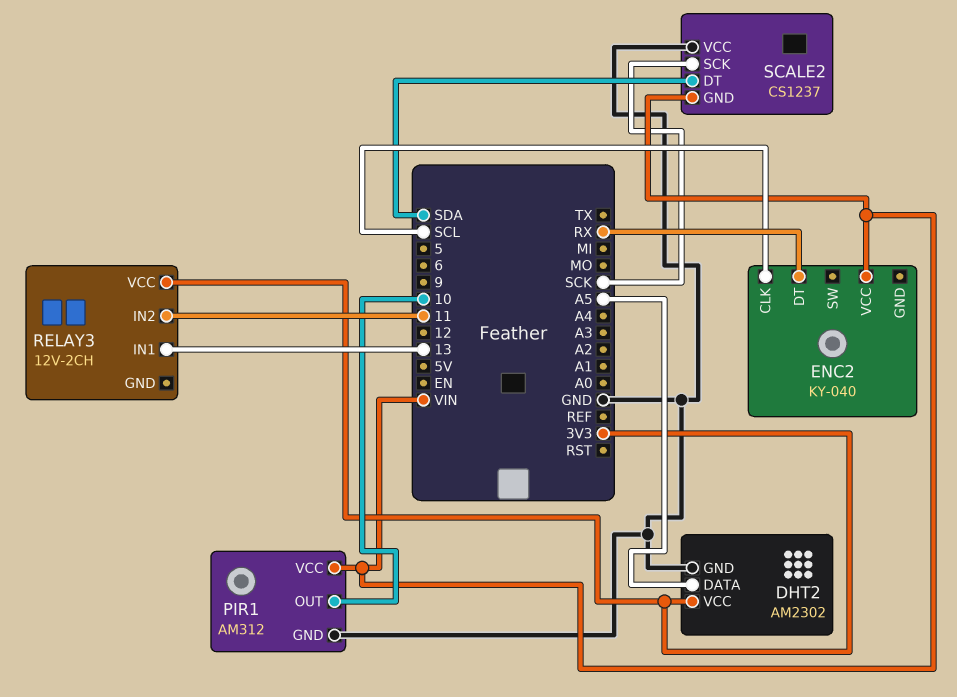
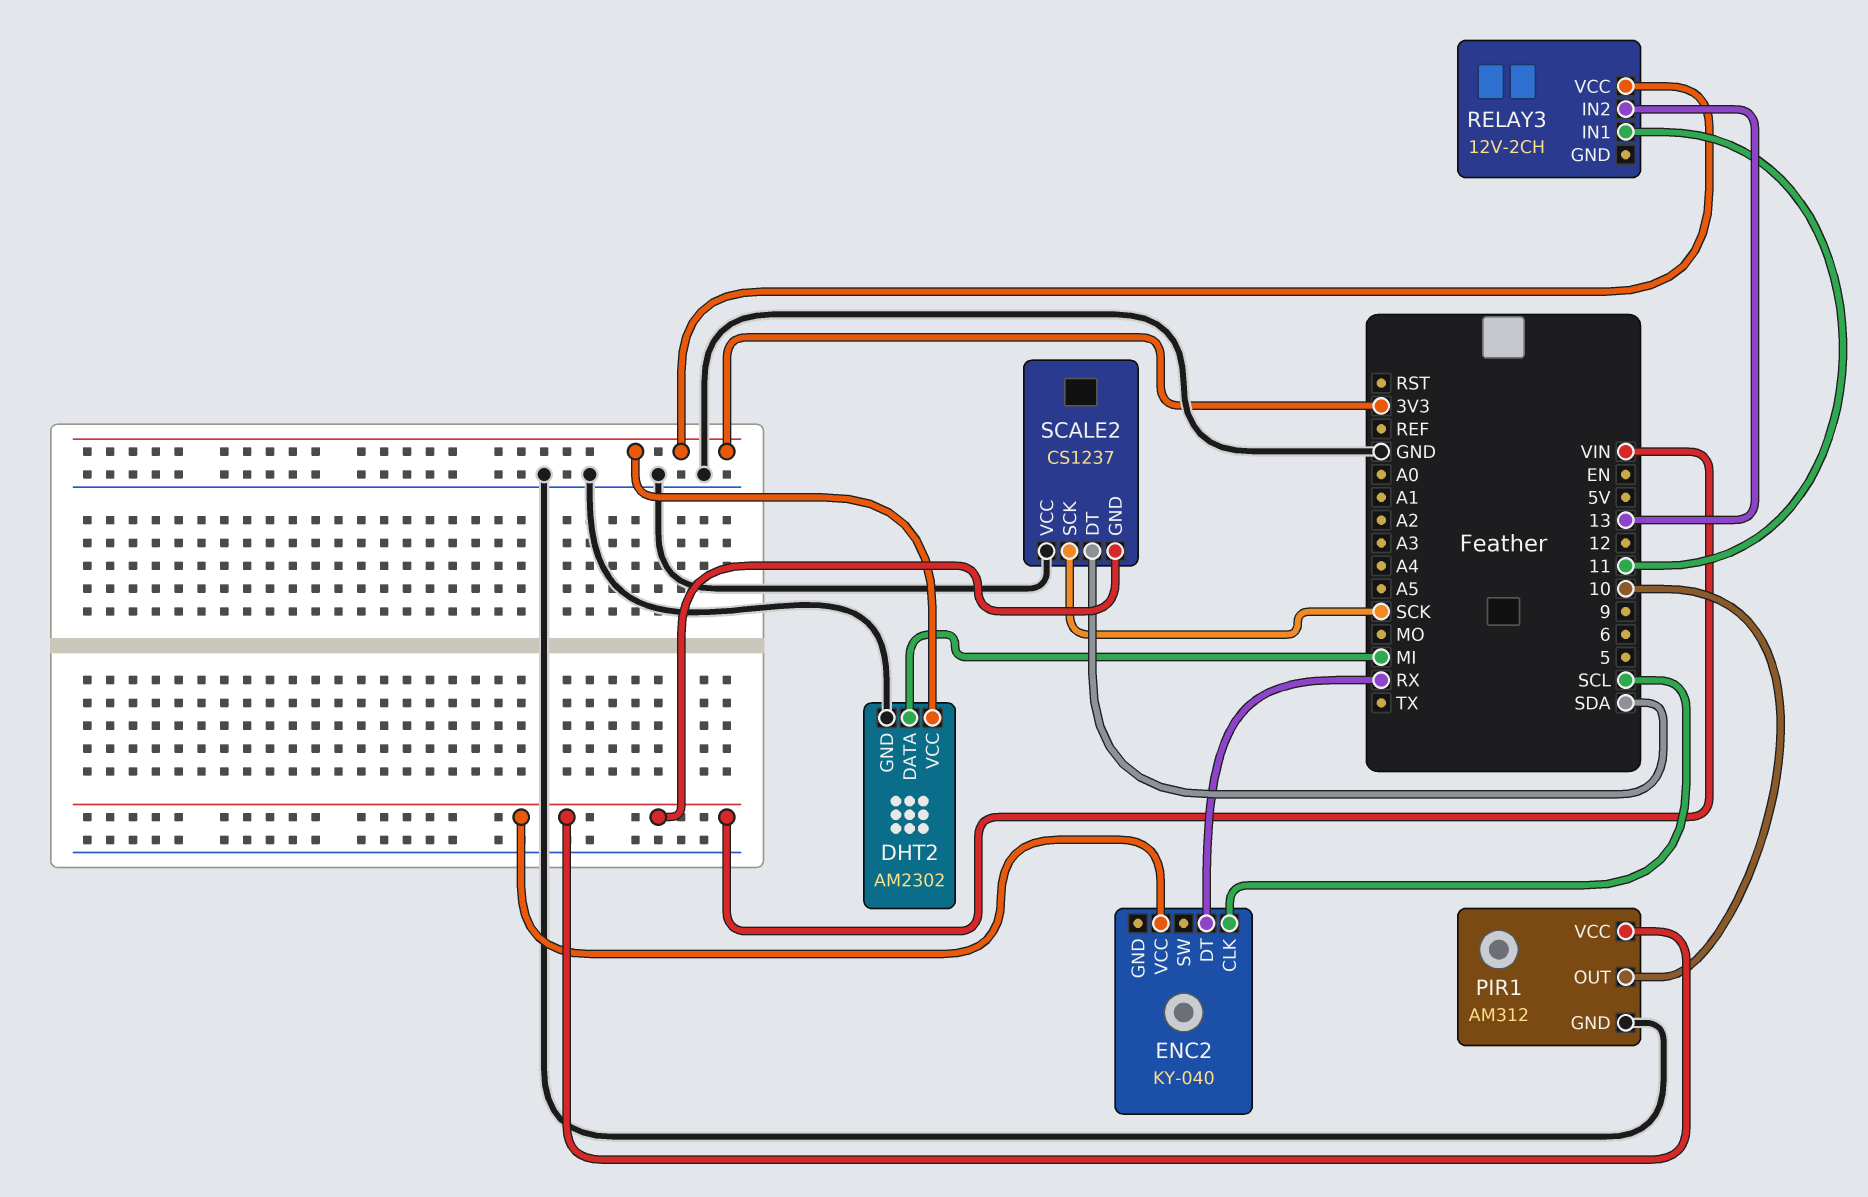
DHT2 pin DATA: A5 -> MI
RELAY3 pin IN1: 13 -> 11
RELAY3 pin IN2: 11 -> 13

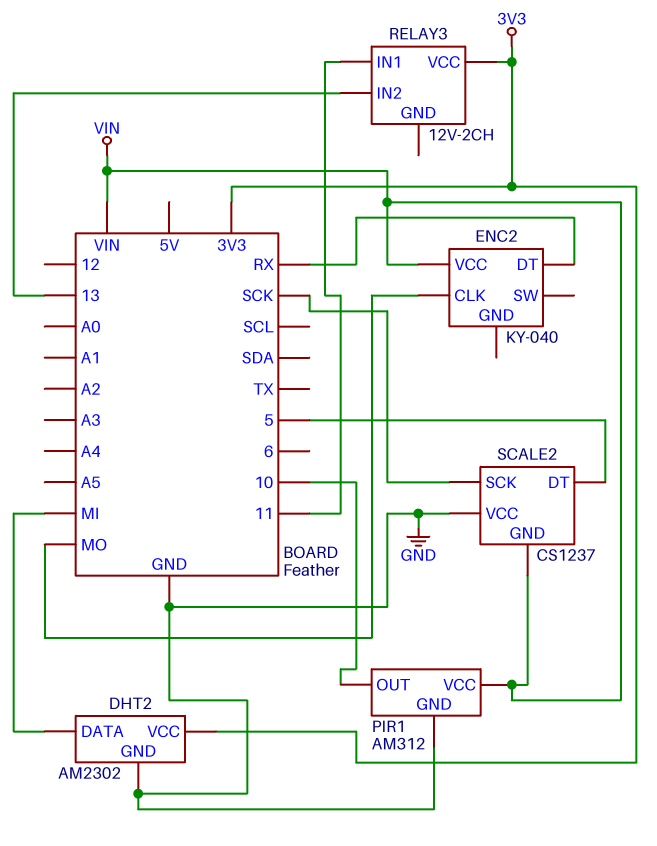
ENC2 pin CLK: SCL -> MO
SCALE2 pin DT: SDA -> 5

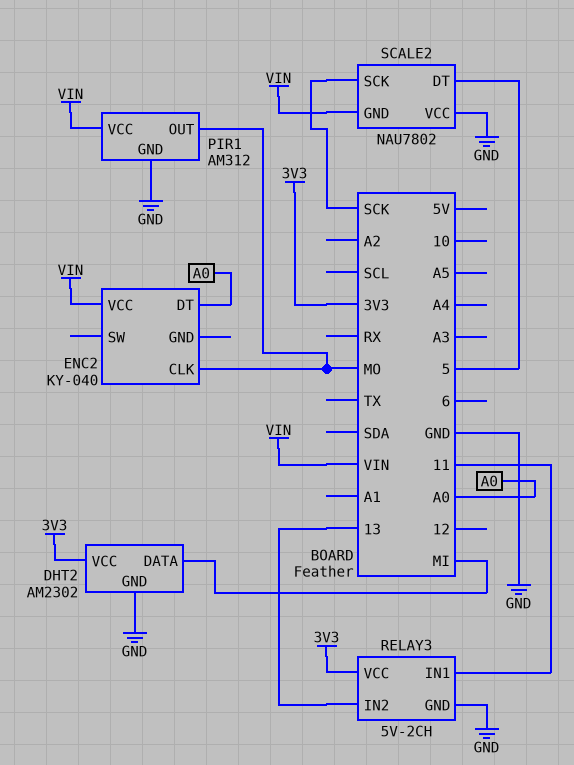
ENC2 pin DT: RX -> A0
PIR1 pin OUT: 10 -> MO
RELAY3: 12V-2CH -> 5V-2CH
RELAY3 pin GND: none -> GND
SCALE2: CS1237 -> NAU7802

